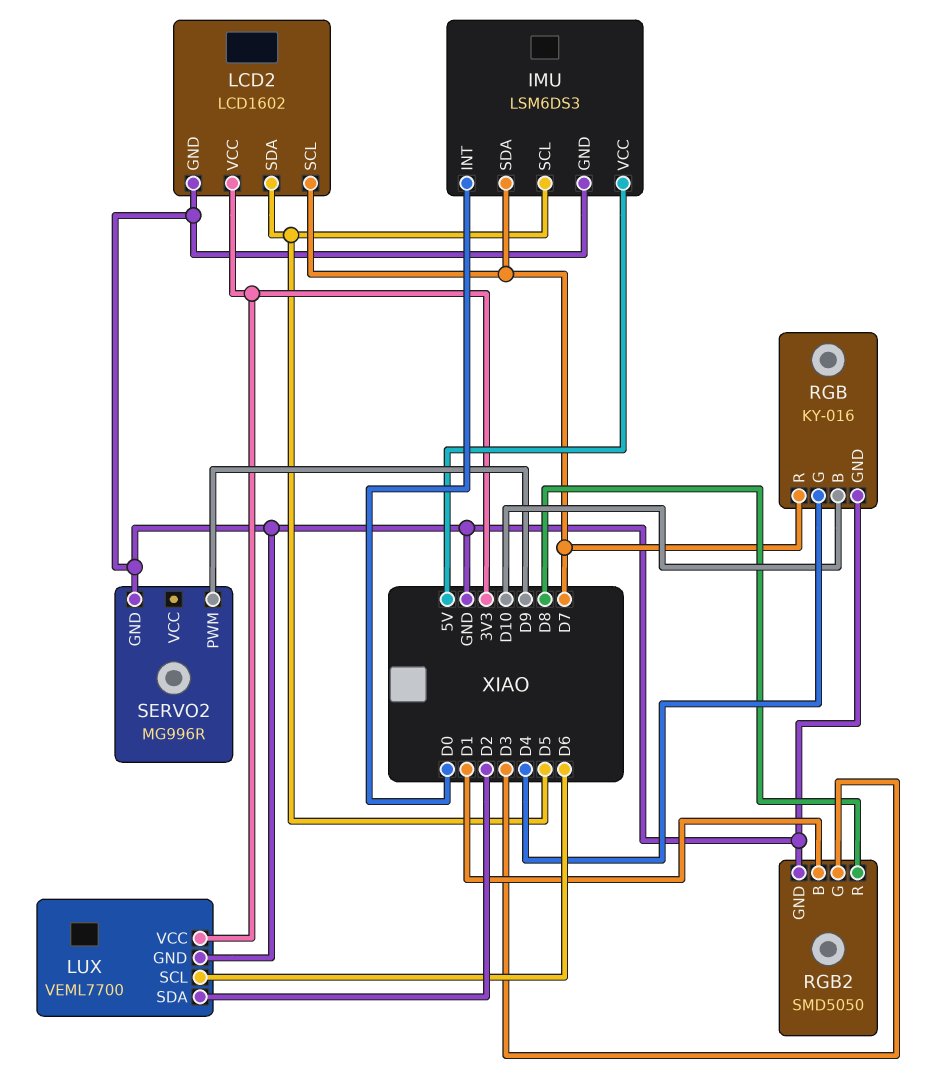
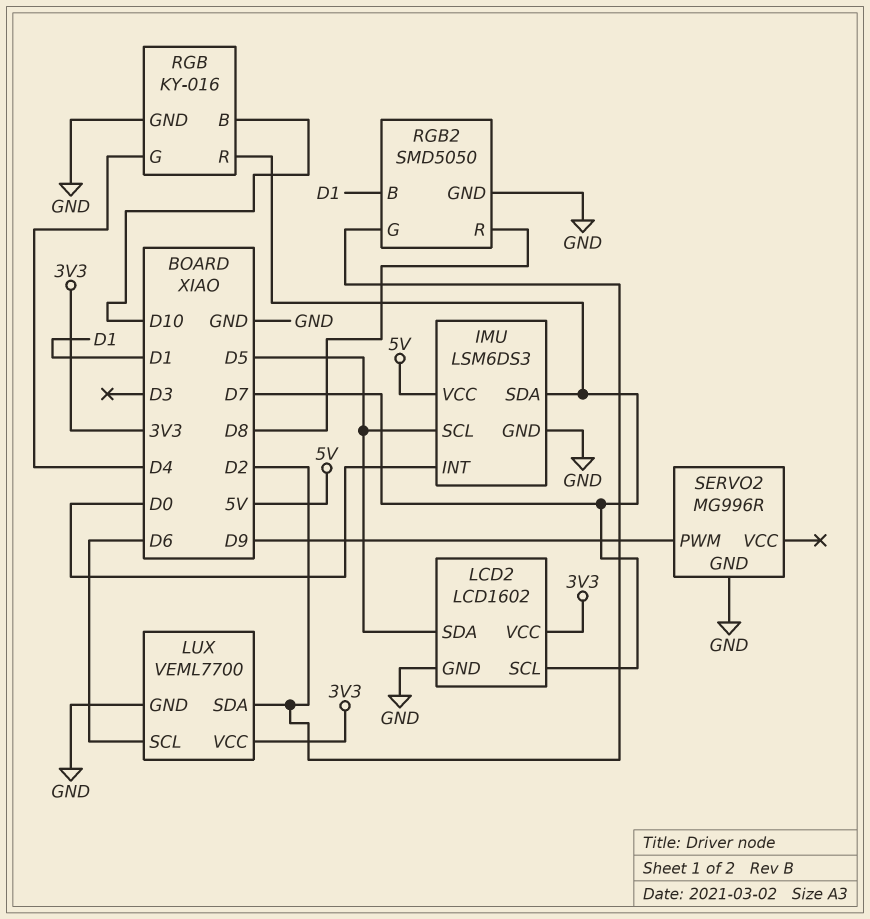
RGB2 pin G: D3 -> D2

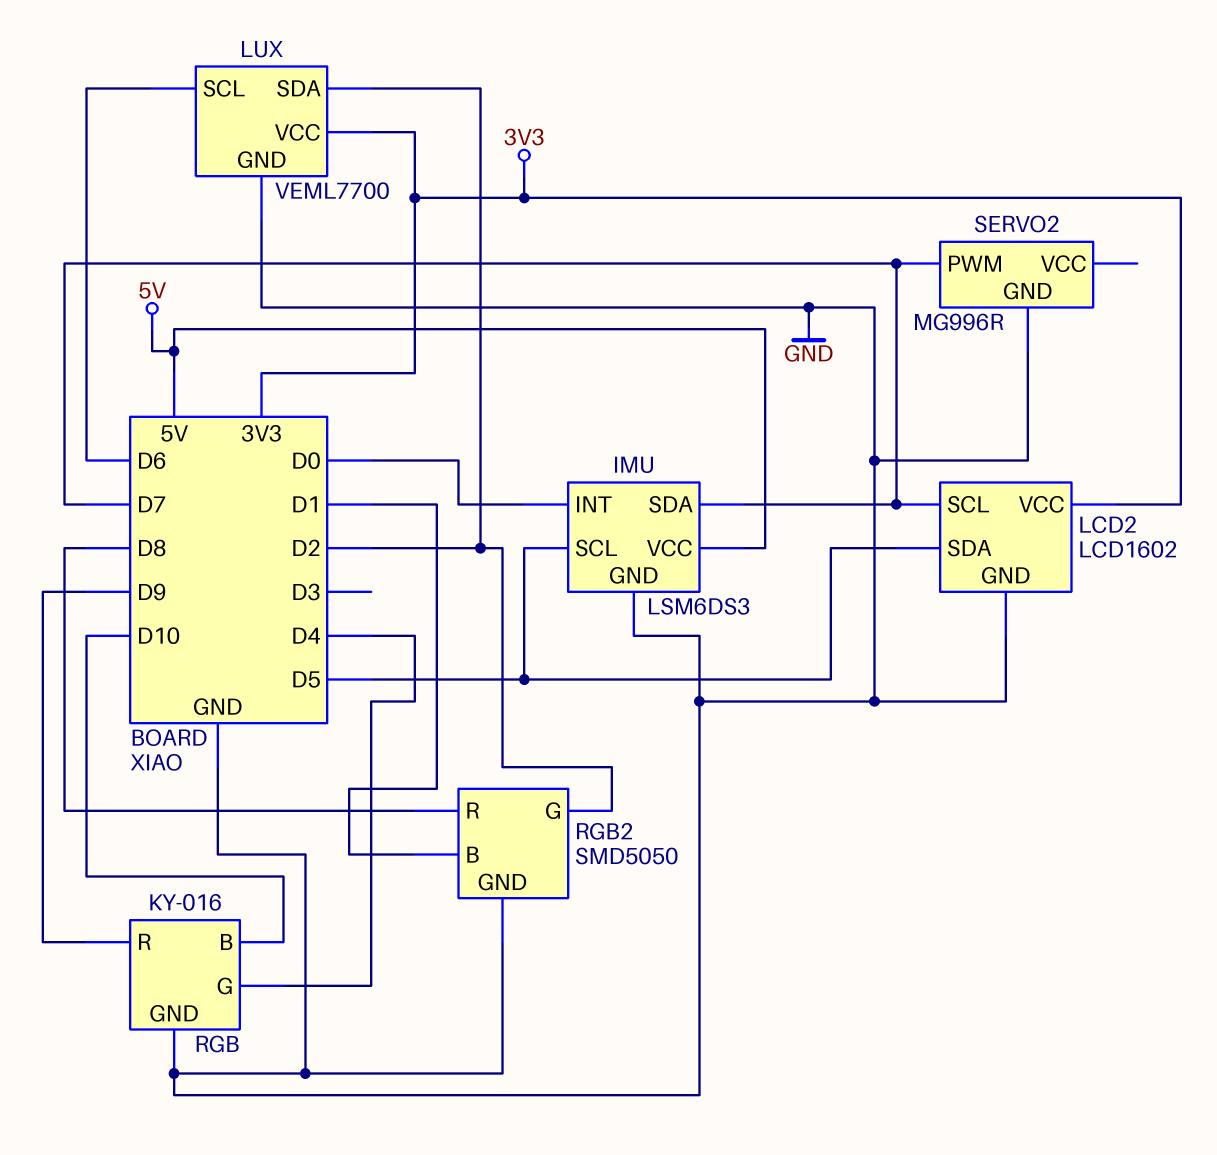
RGB pin R: D7 -> D9
SERVO2 pin PWM: D9 -> D7

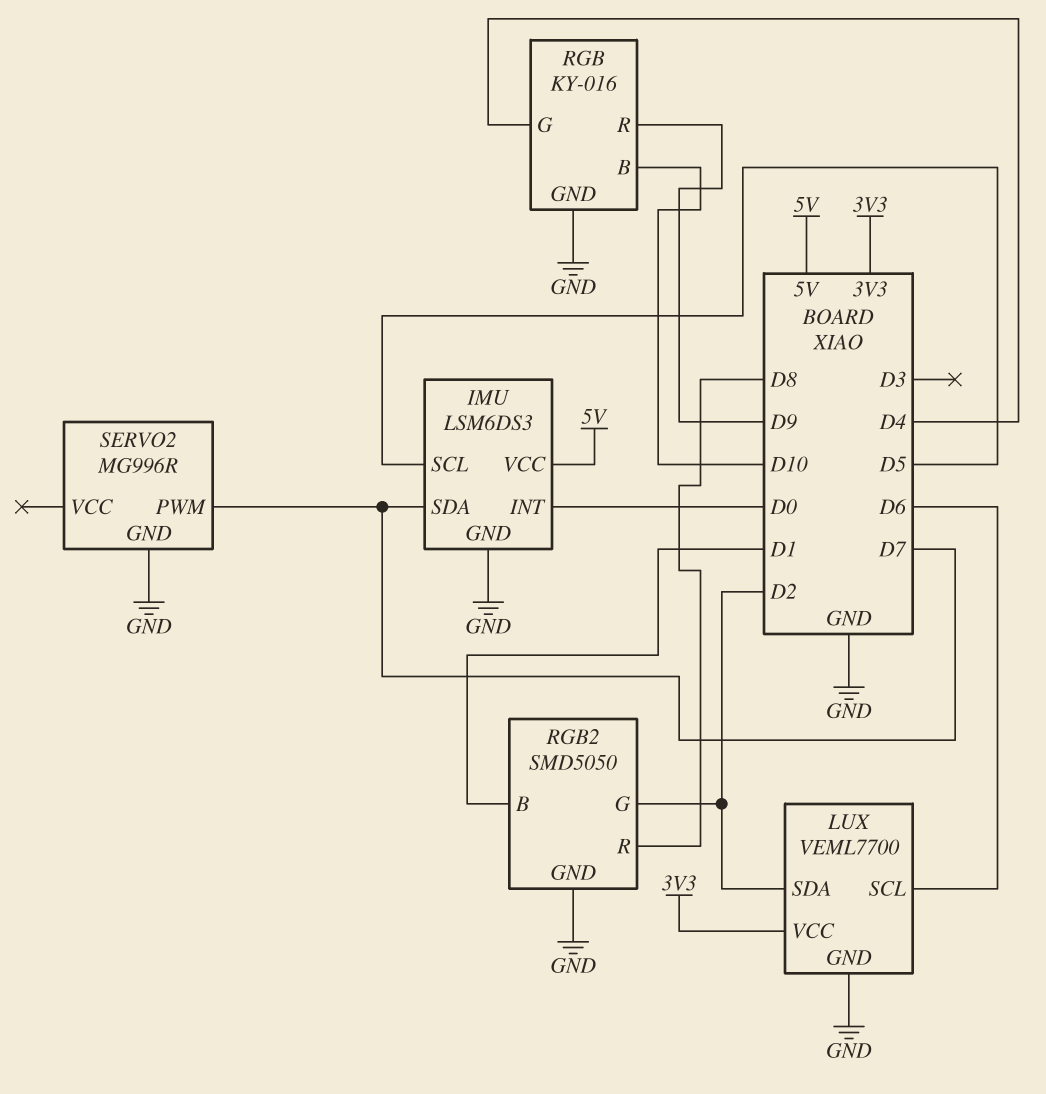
LCD2: LCD1602 -> none
LCD2 pin GND: GND -> none
LCD2 pin SCL: D7 -> none
LCD2 pin SDA: D5 -> none
LCD2 pin VCC: 3V3 -> none

